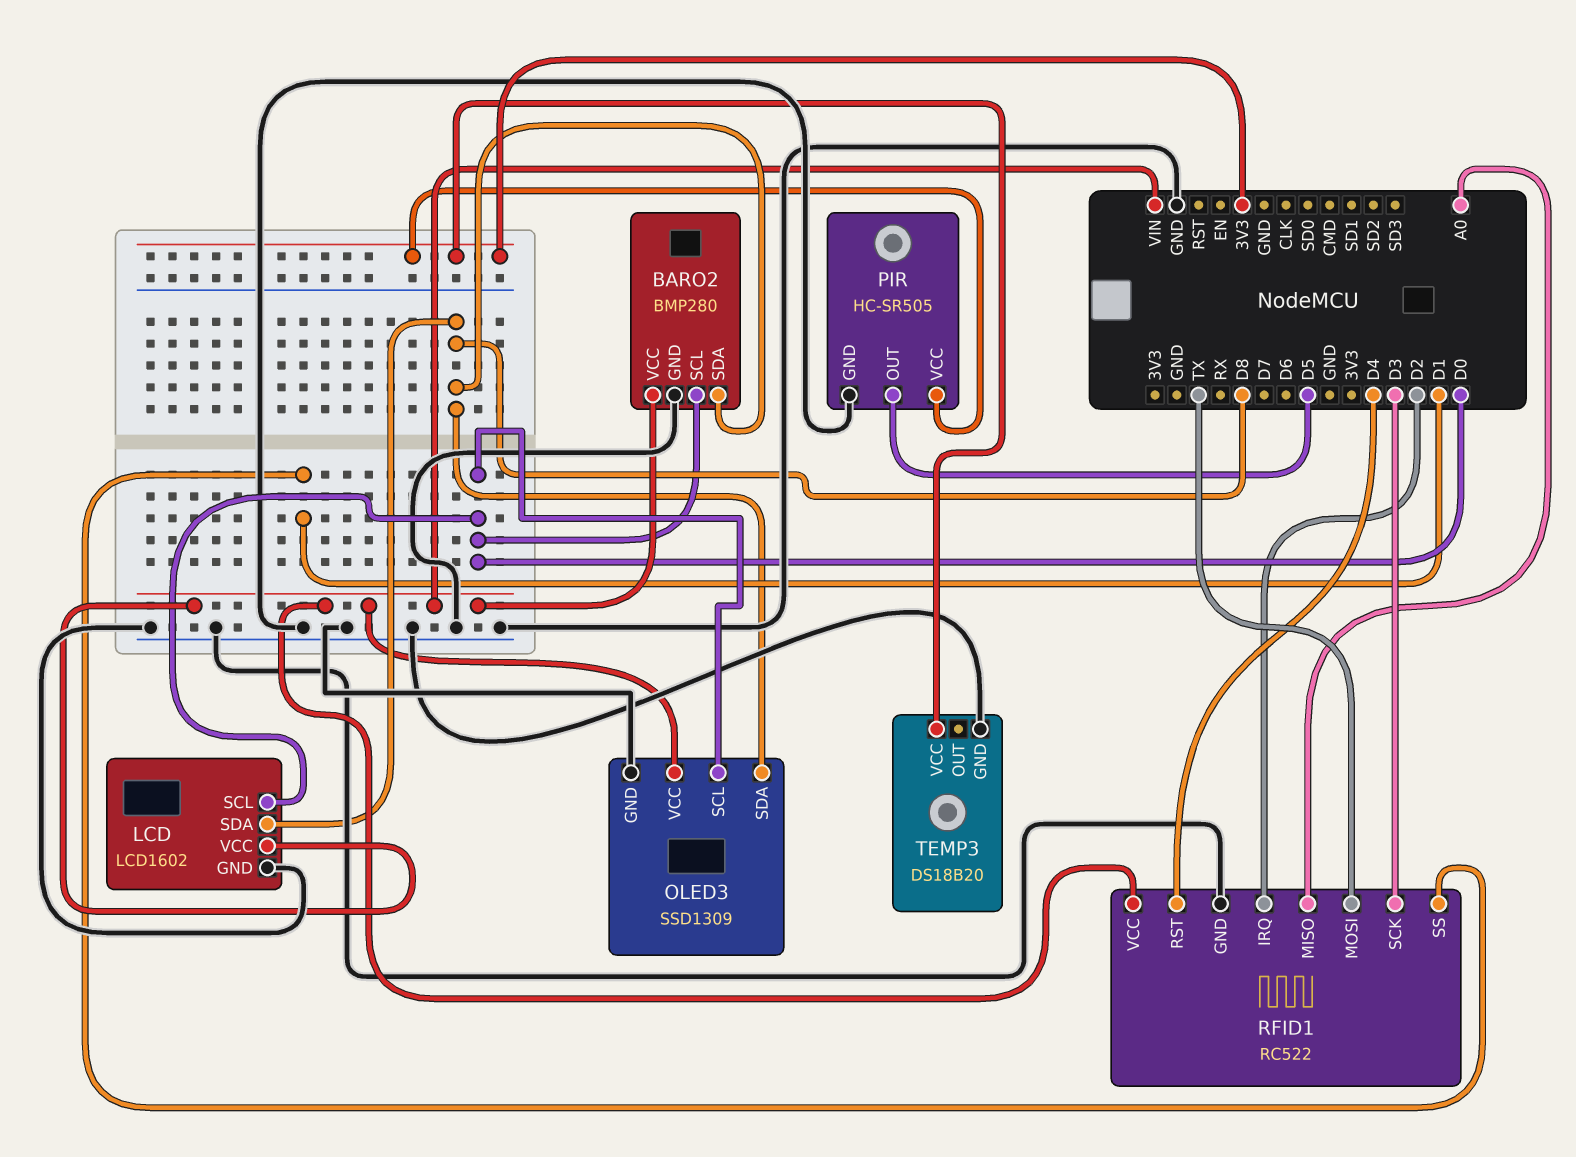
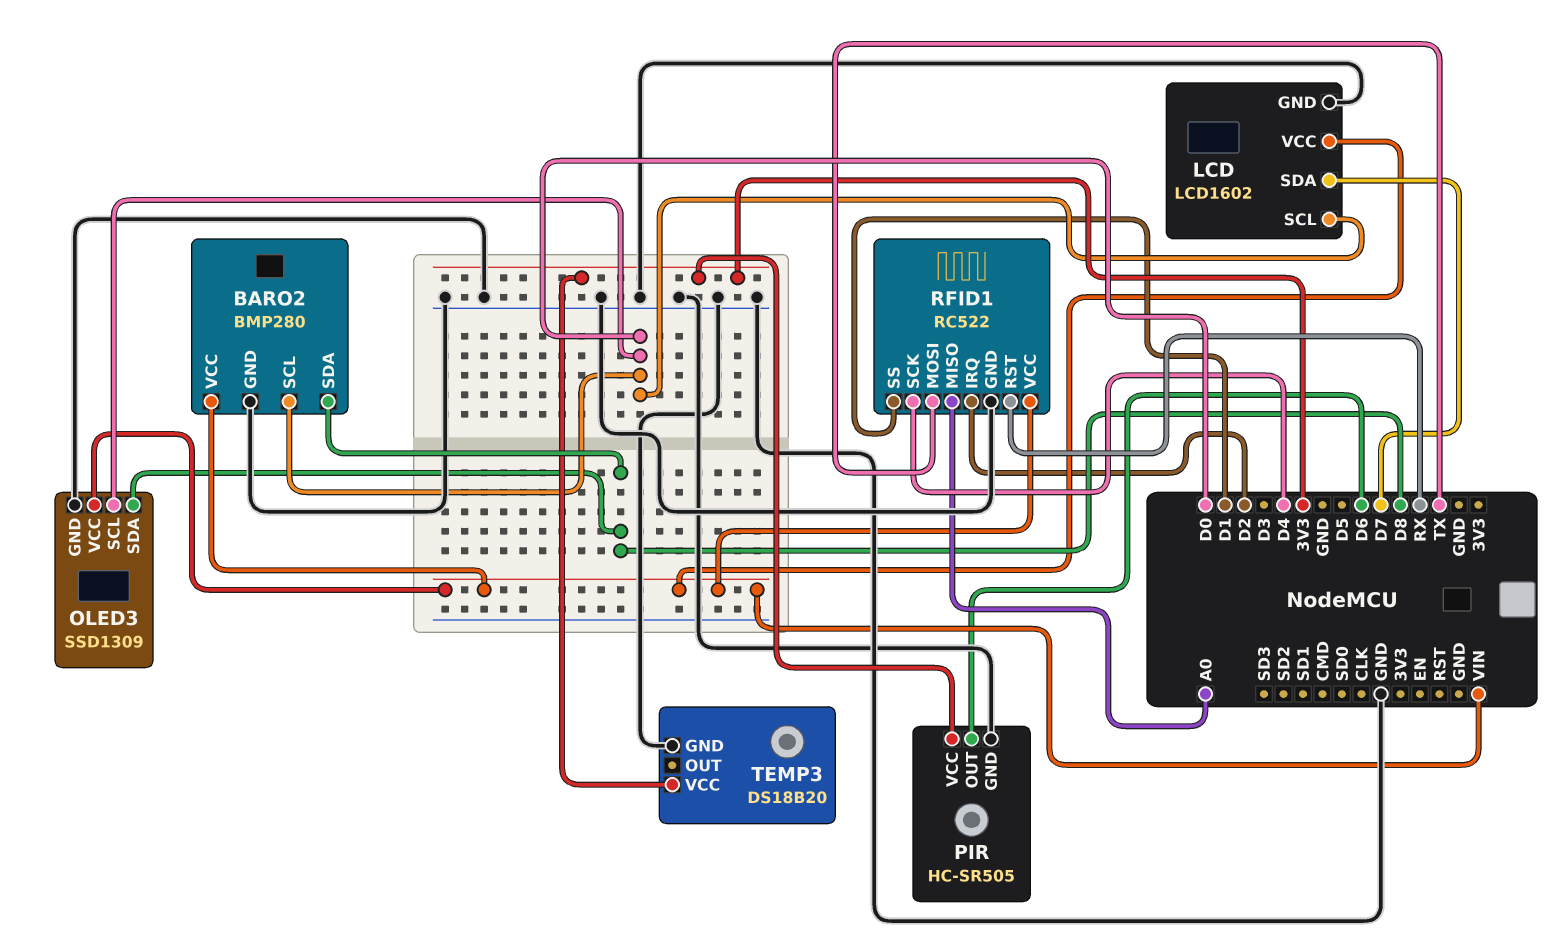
LCD pin SDA: D8 -> D7
PIR pin OUT: D5 -> D6
RFID1 pin RST: D4 -> RX
RFID1 pin SCK: D3 -> D4

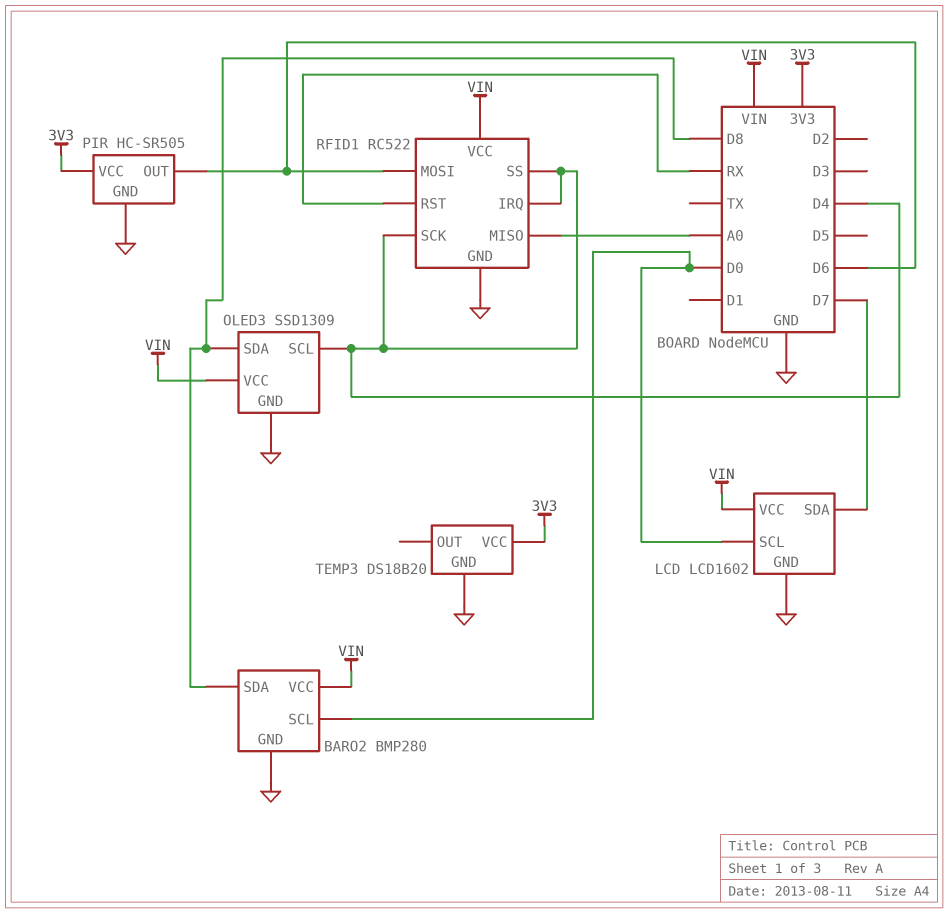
OLED3 pin SCL: D0 -> D4
RFID1 pin IRQ: D2 -> D4
RFID1 pin MOSI: TX -> D6
RFID1 pin SS: D1 -> D4

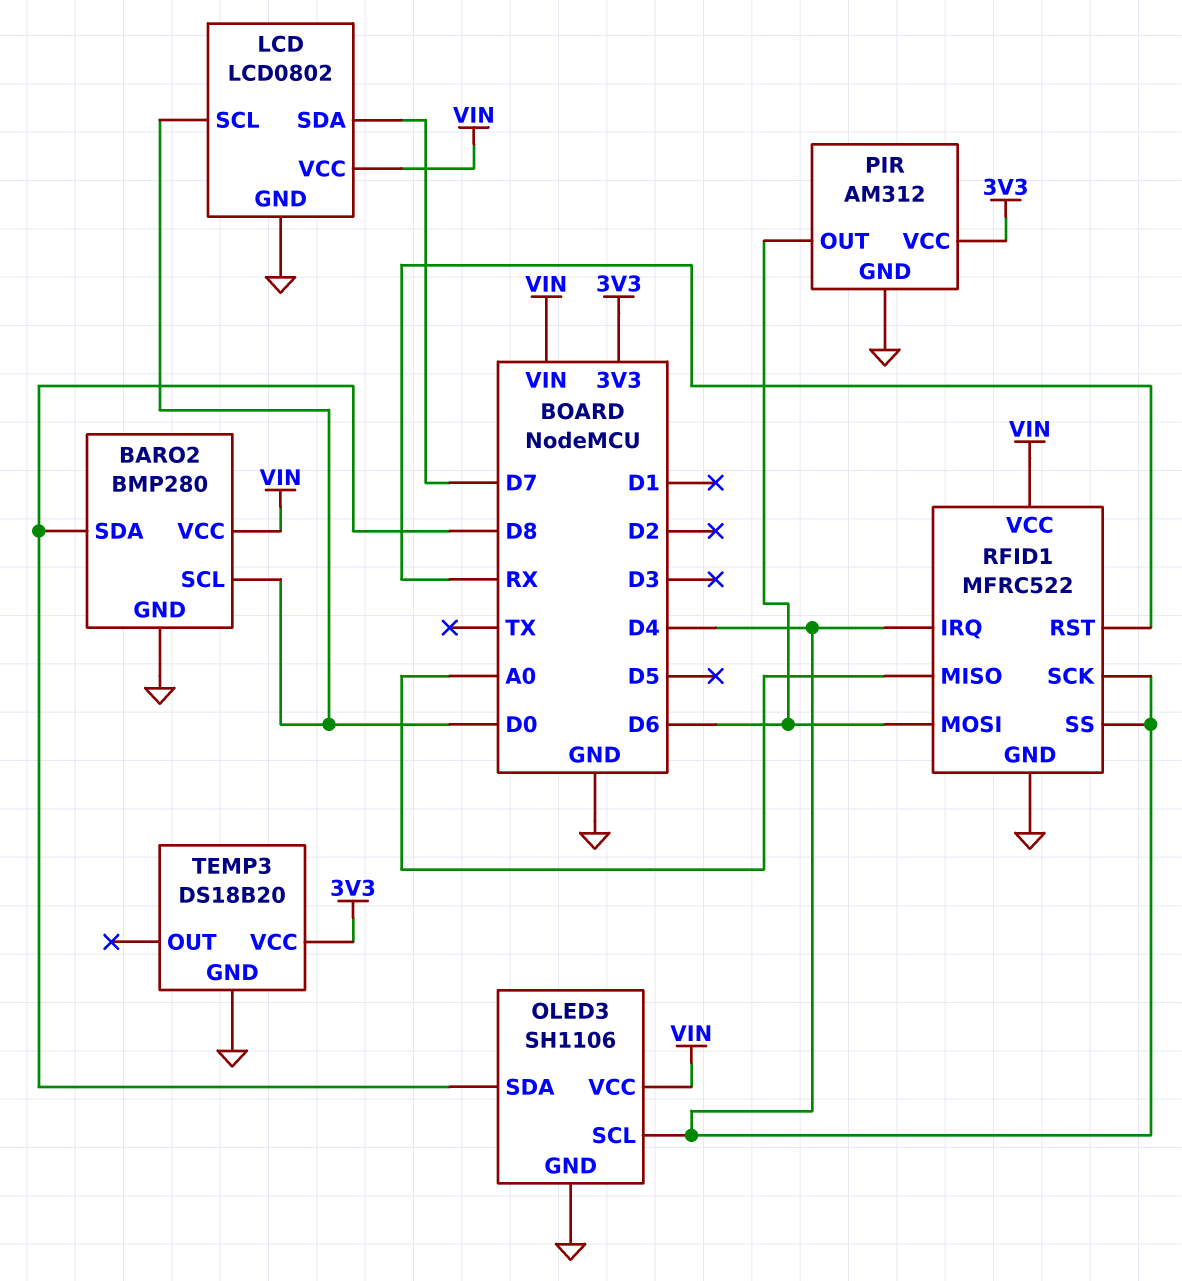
LCD: LCD1602 -> LCD0802
OLED3: SSD1309 -> SH1106
PIR: HC-SR505 -> AM312
RFID1: RC522 -> MFRC522

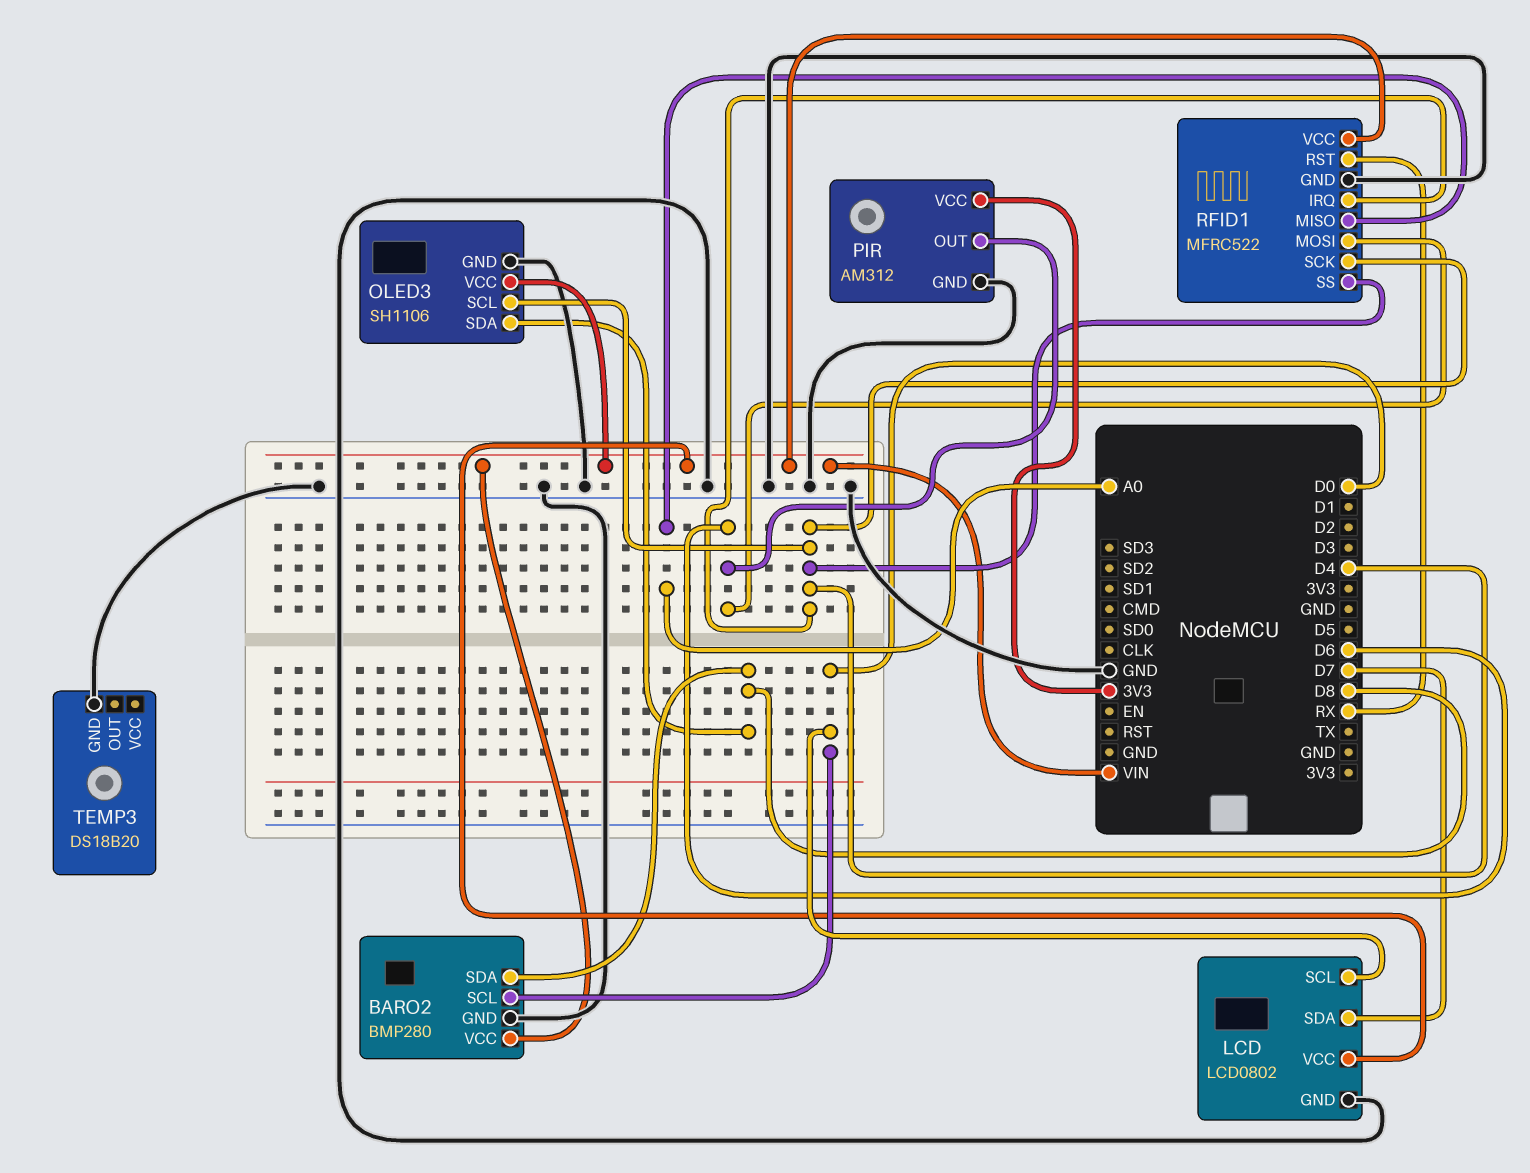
TEMP3 pin VCC: 3V3 -> none

